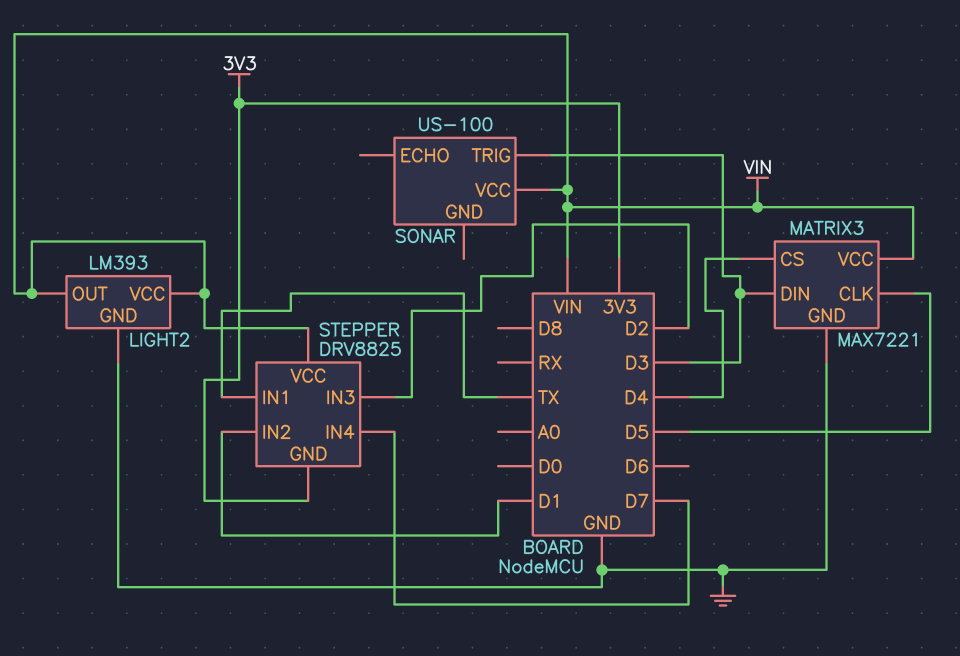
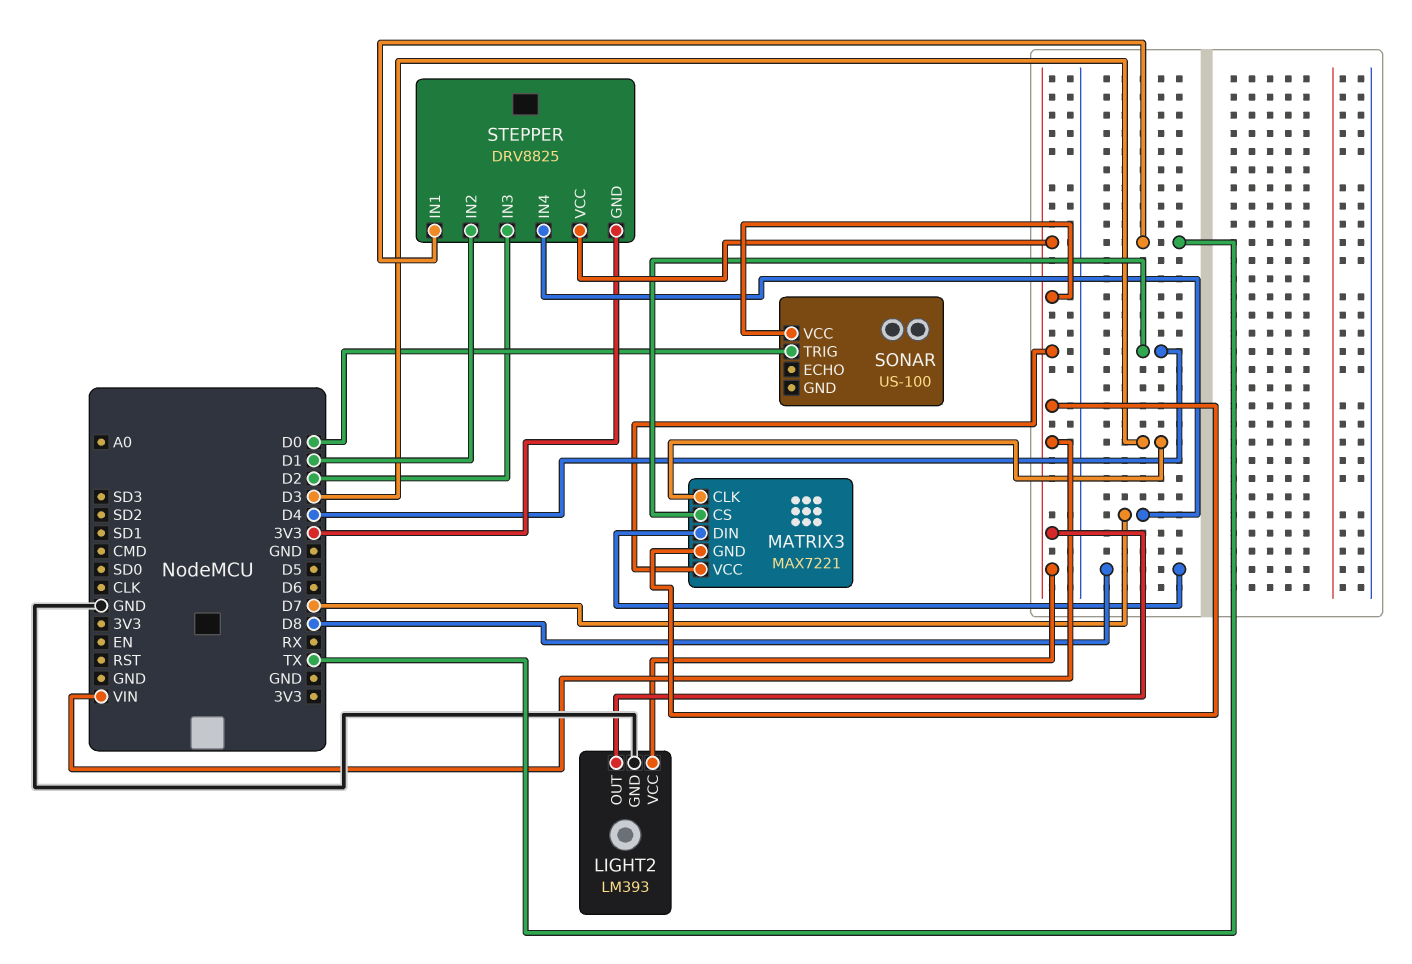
MATRIX3 pin CLK: D5 -> D3
MATRIX3 pin DIN: D3 -> D8
MATRIX3 pin GND: GND -> VIN
SONAR pin TRIG: D3 -> D0

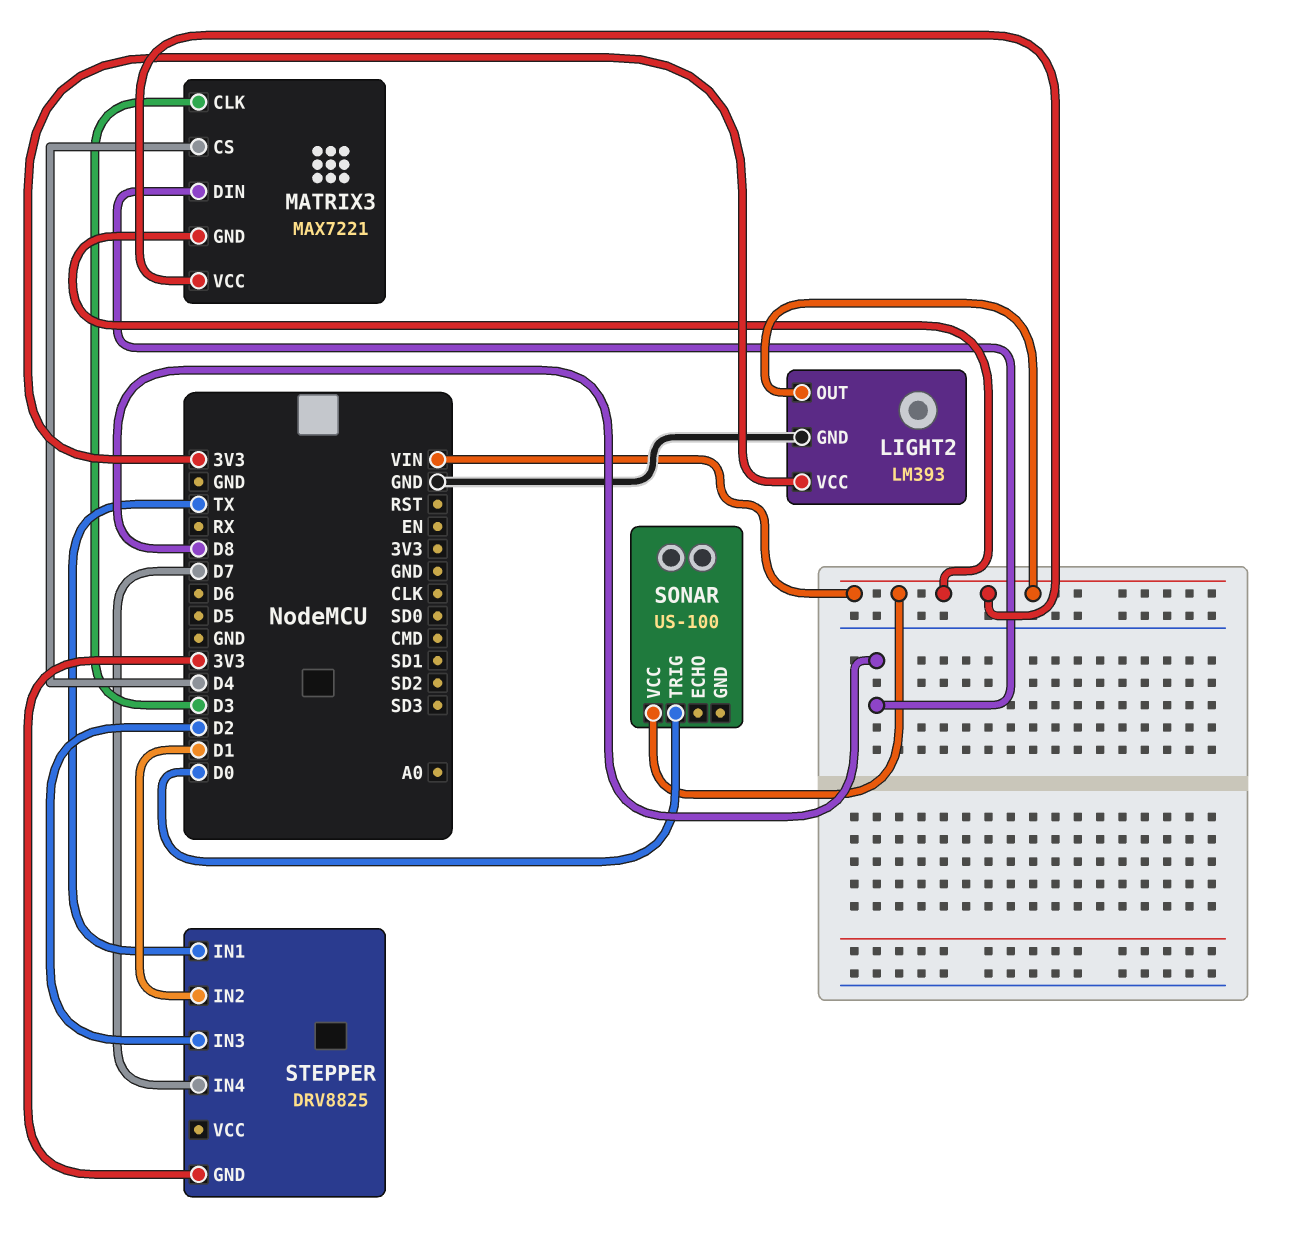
LIGHT2 pin VCC: VIN -> 3V3
STEPPER pin VCC: VIN -> none

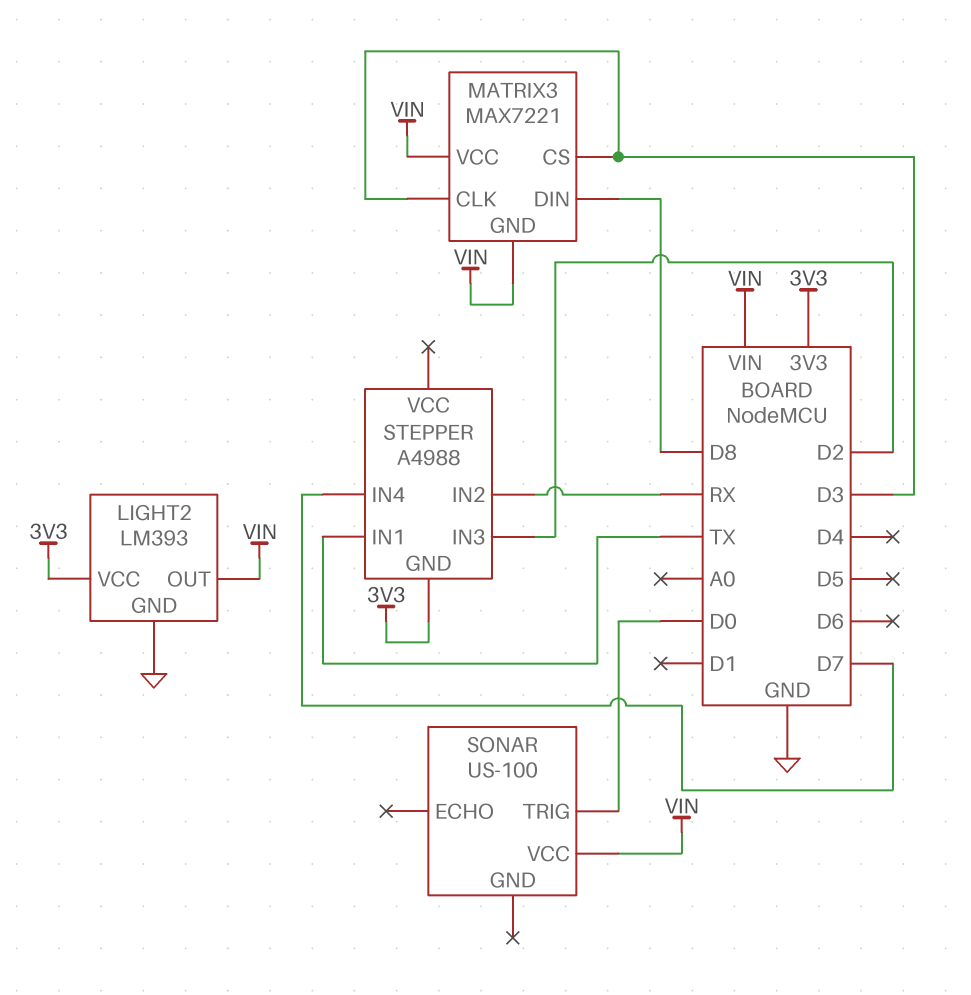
MATRIX3 pin CS: D4 -> D3
STEPPER: DRV8825 -> A4988
STEPPER pin IN2: D1 -> RX

